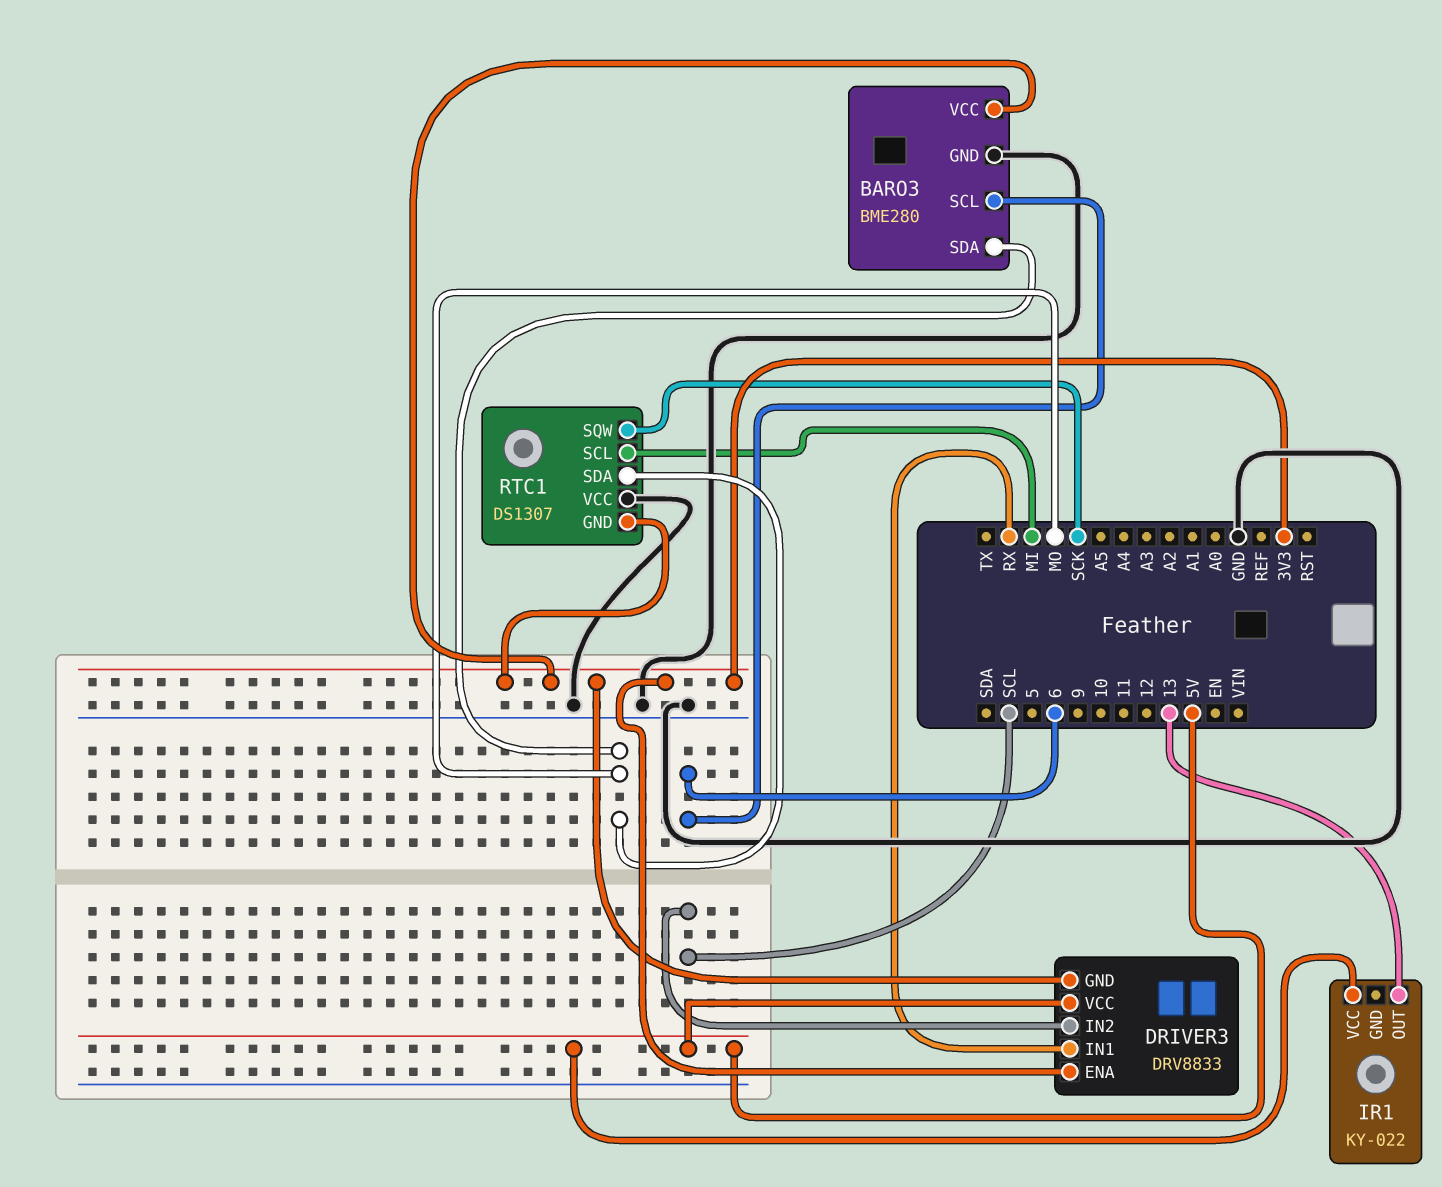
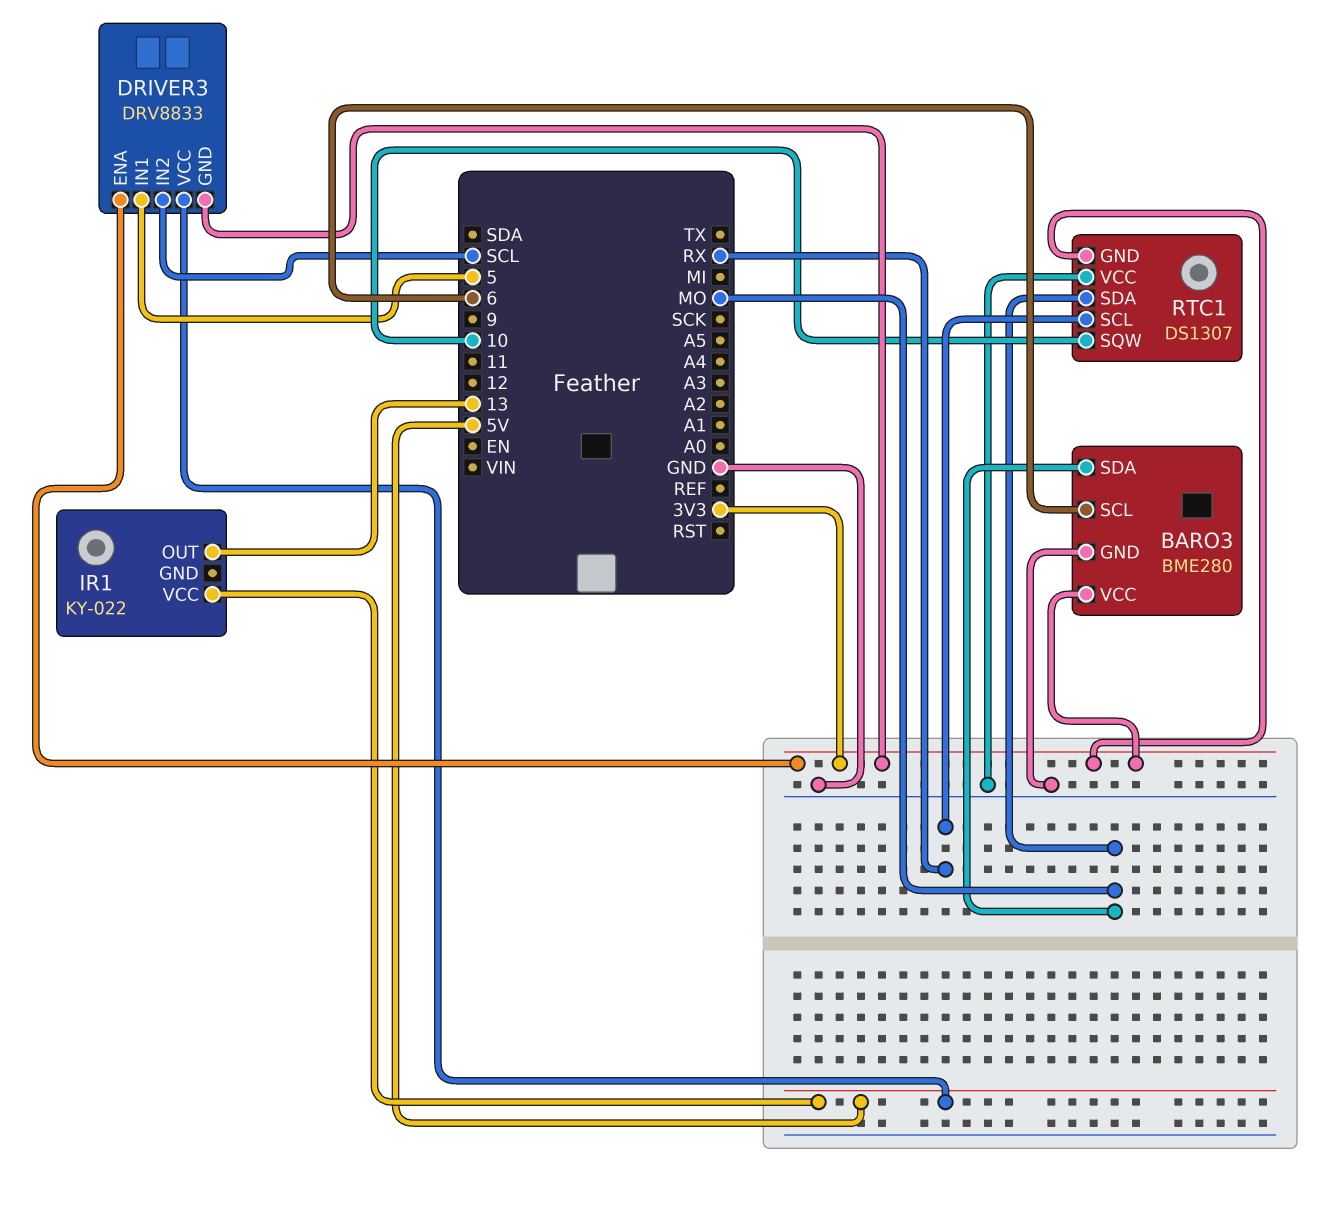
DRIVER3 pin IN1: RX -> 5
RTC1 pin SCL: MI -> RX
RTC1 pin SQW: SCK -> 10

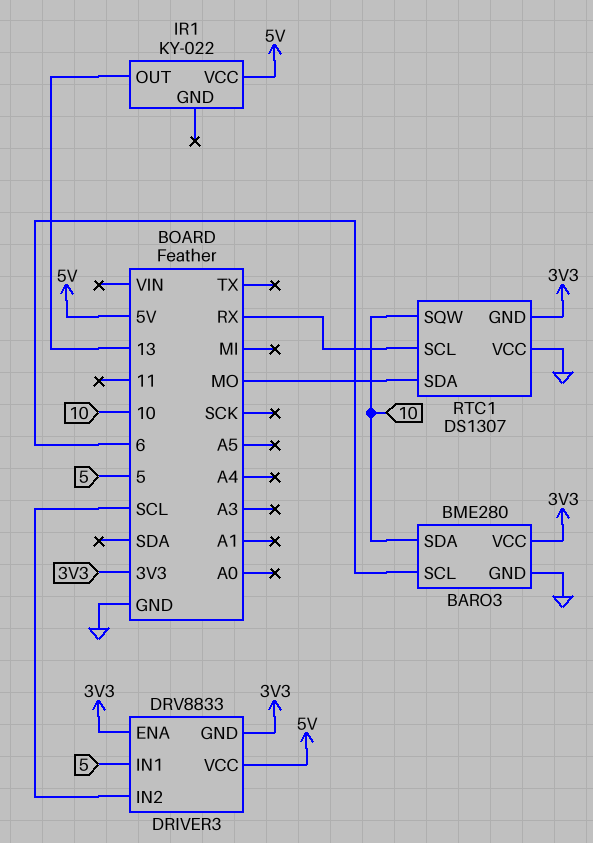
BARO3 pin SDA: MO -> 10

